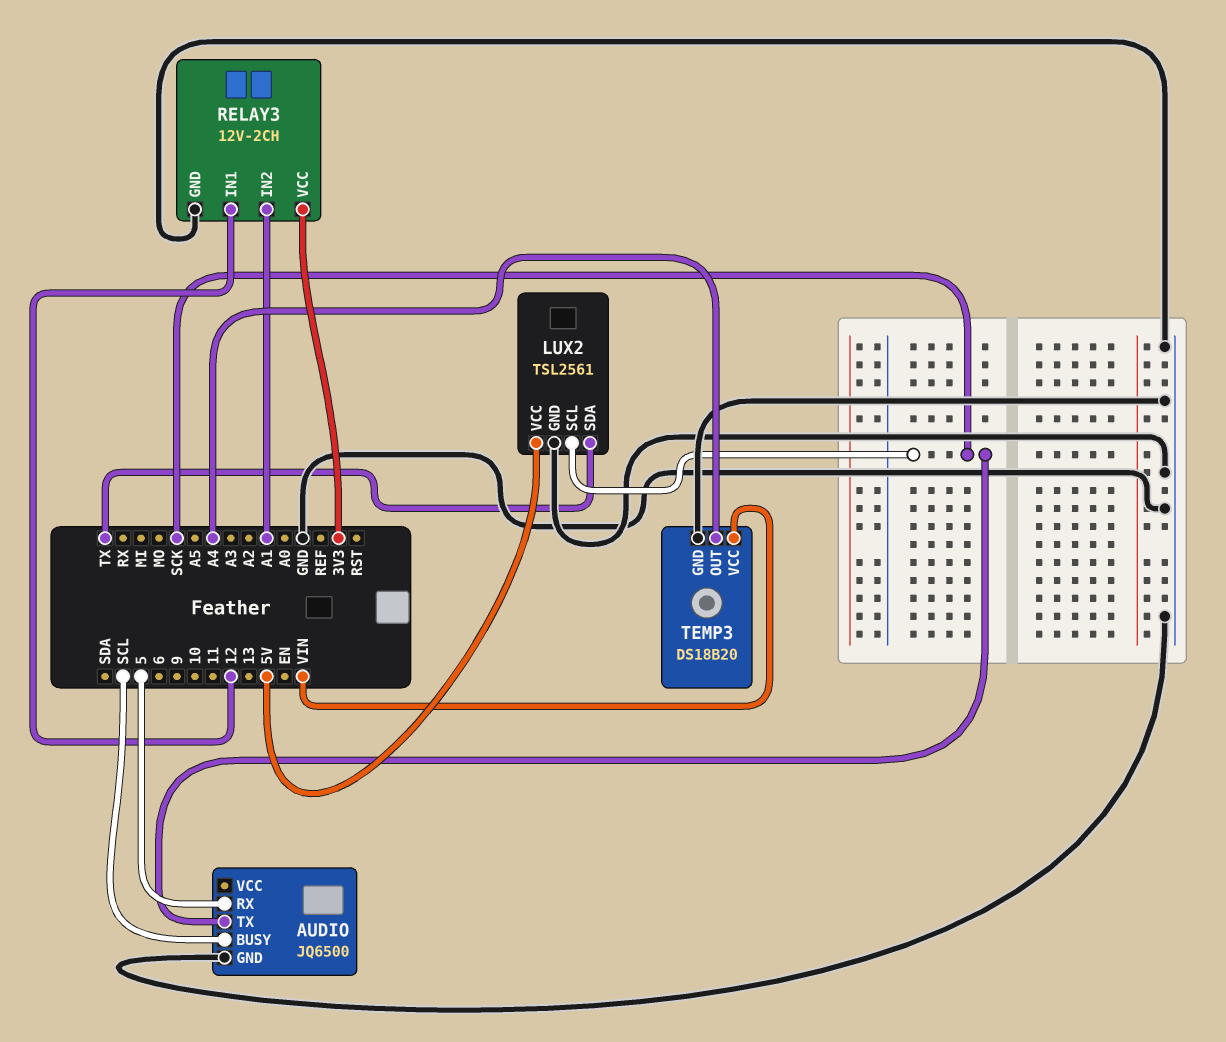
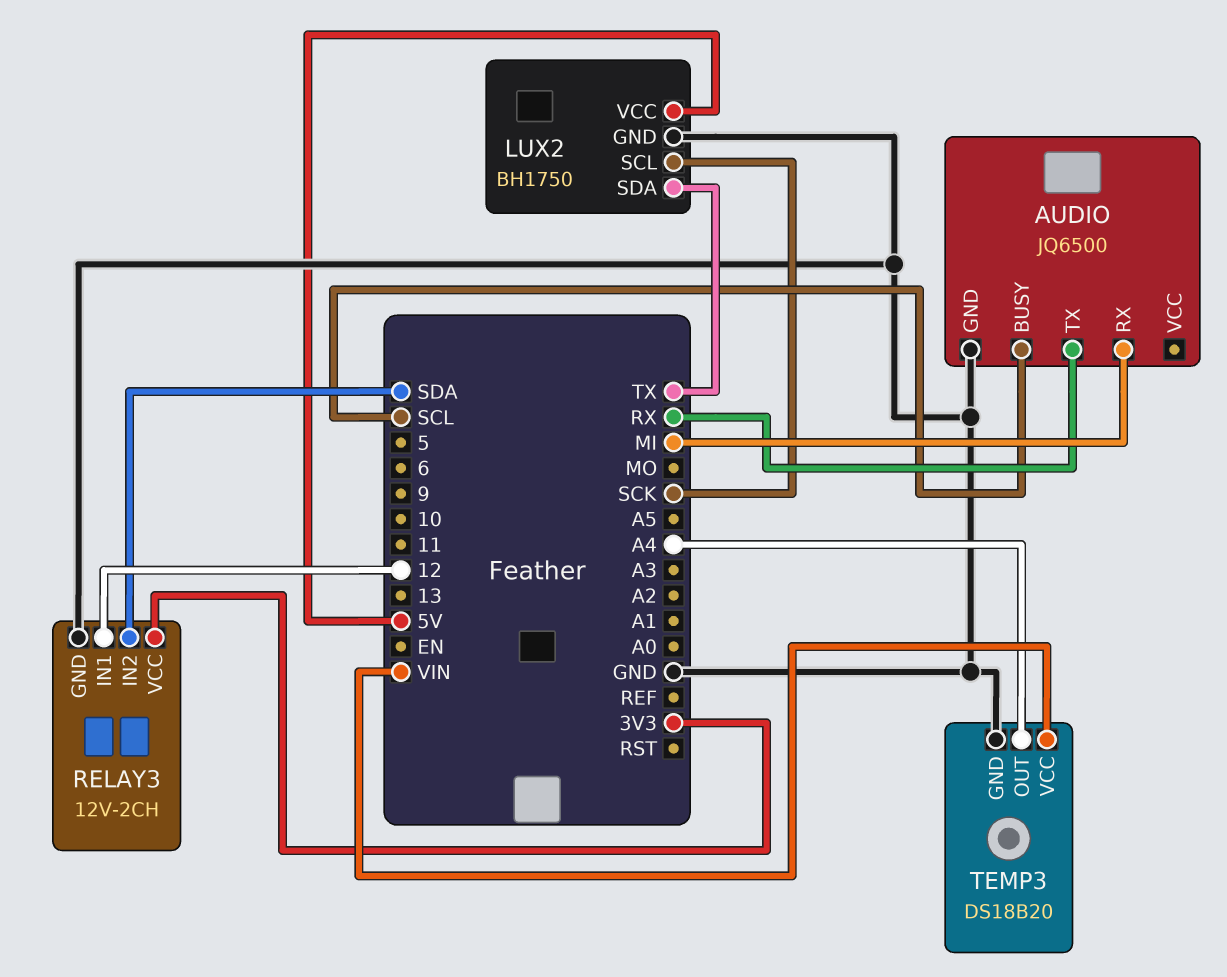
AUDIO pin RX: 5 -> MI
AUDIO pin TX: SCK -> RX
LUX2: TSL2561 -> BH1750
RELAY3 pin IN2: A1 -> SDA

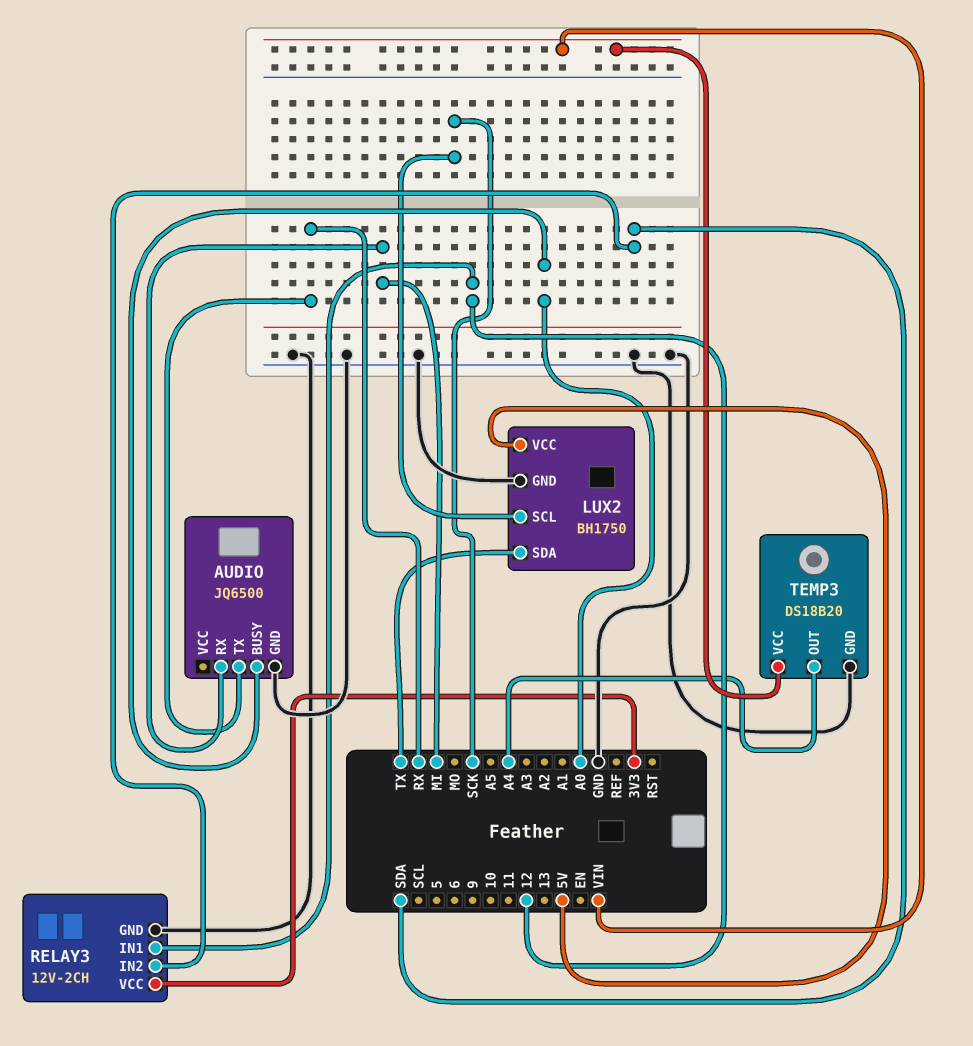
AUDIO pin BUSY: SCL -> A0

